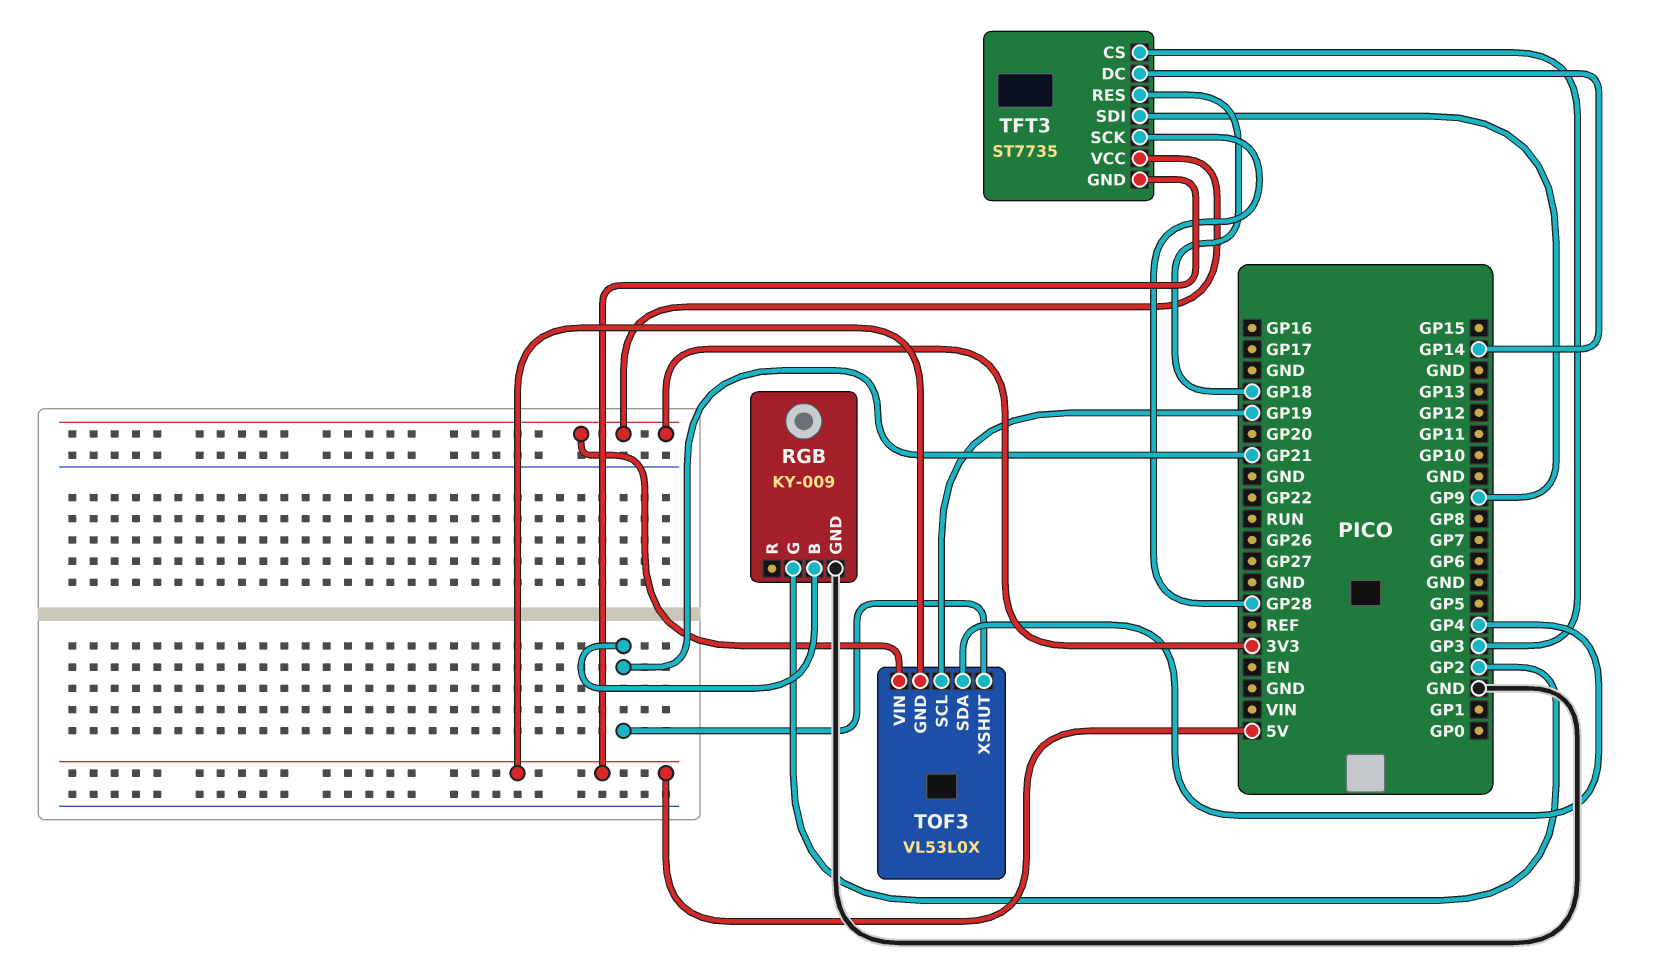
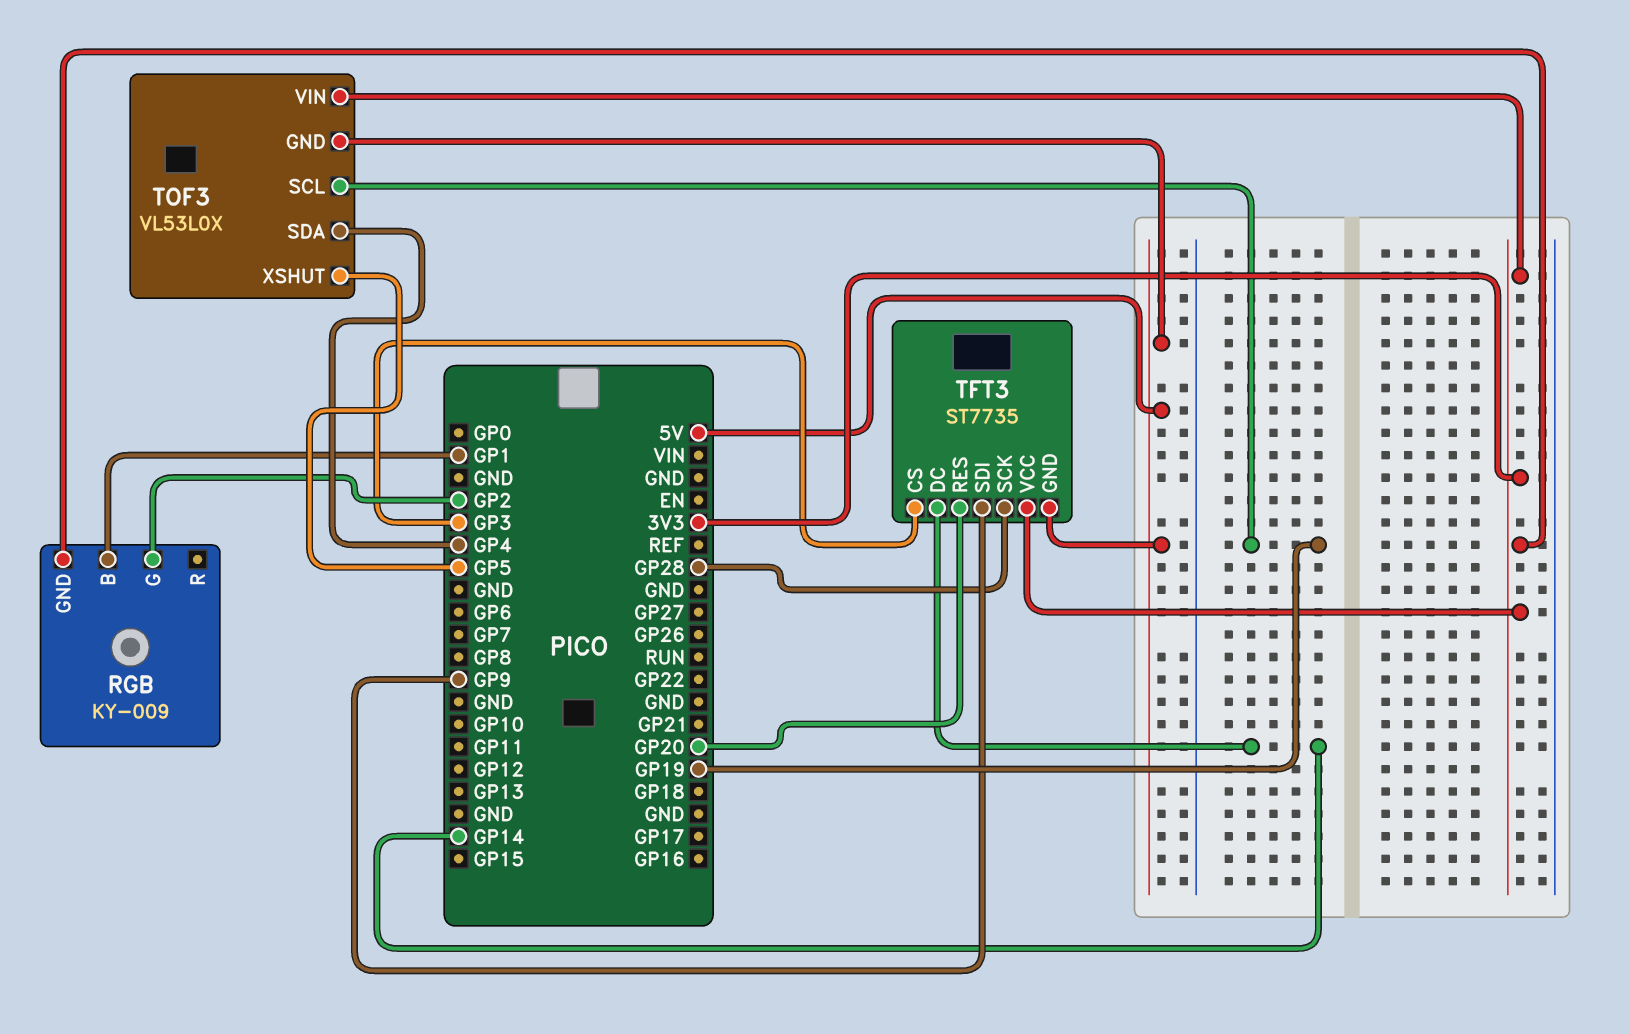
RGB pin B: GP21 -> GP1
RGB pin GND: GND -> 3V3
TFT3 pin RES: GP18 -> GP20
TOF3 pin XSHUT: GP21 -> GP5

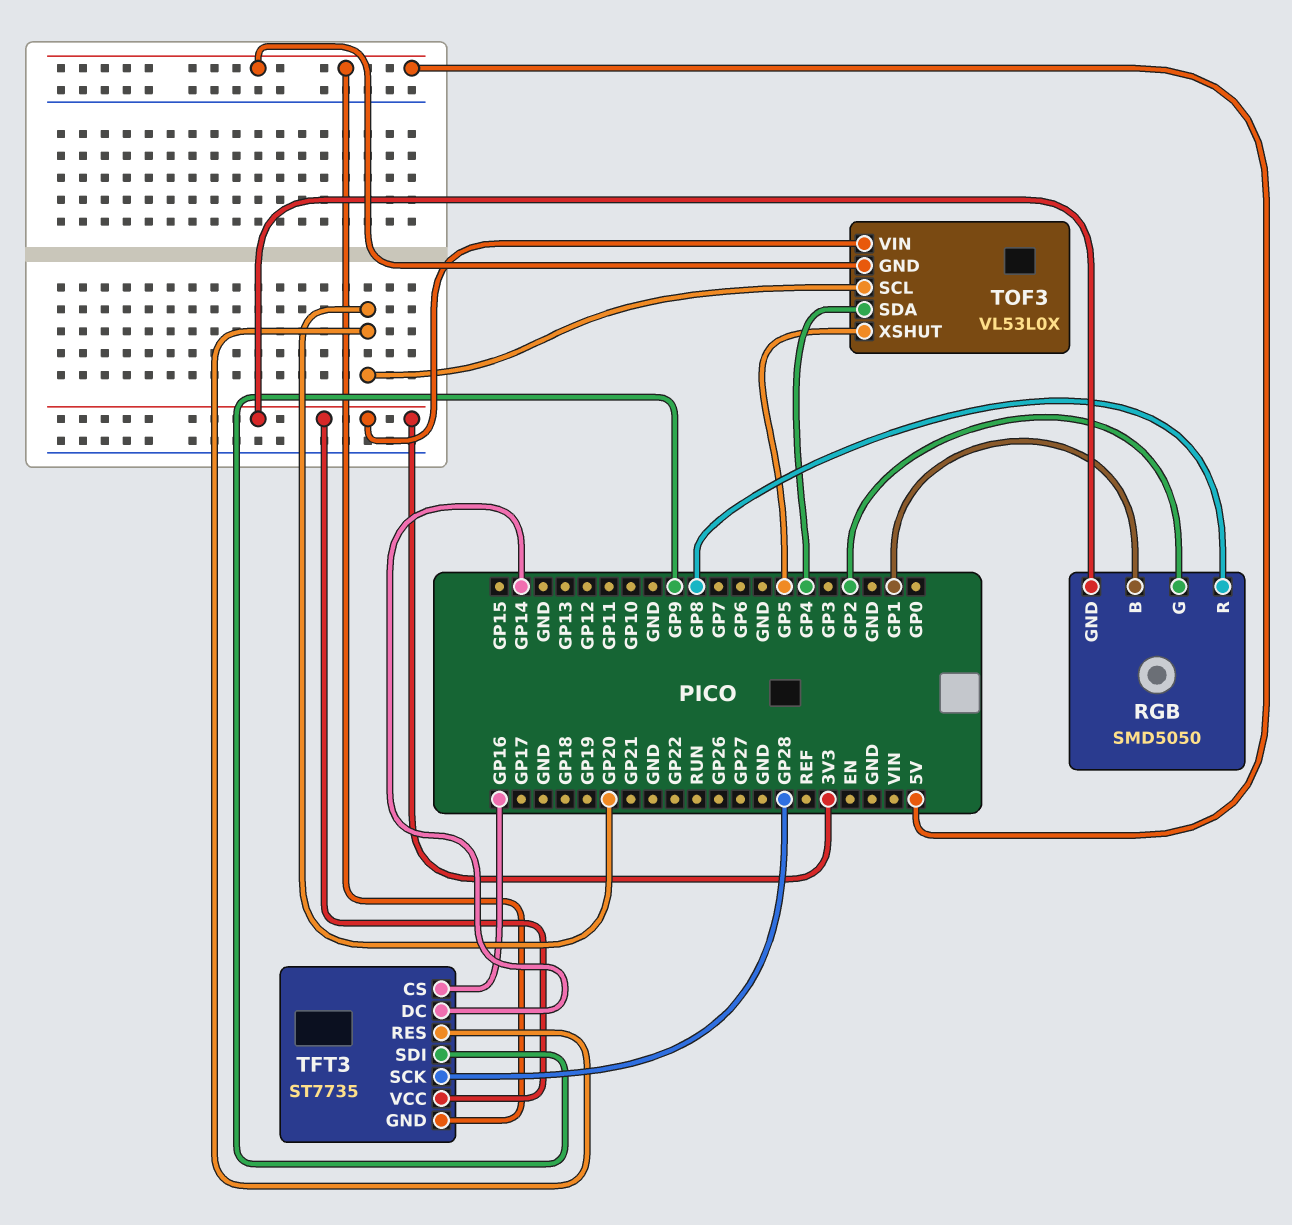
RGB: KY-009 -> SMD5050
RGB pin R: none -> GP8
TFT3 pin CS: GP3 -> GP16
TOF3 pin SCL: GP19 -> GP20

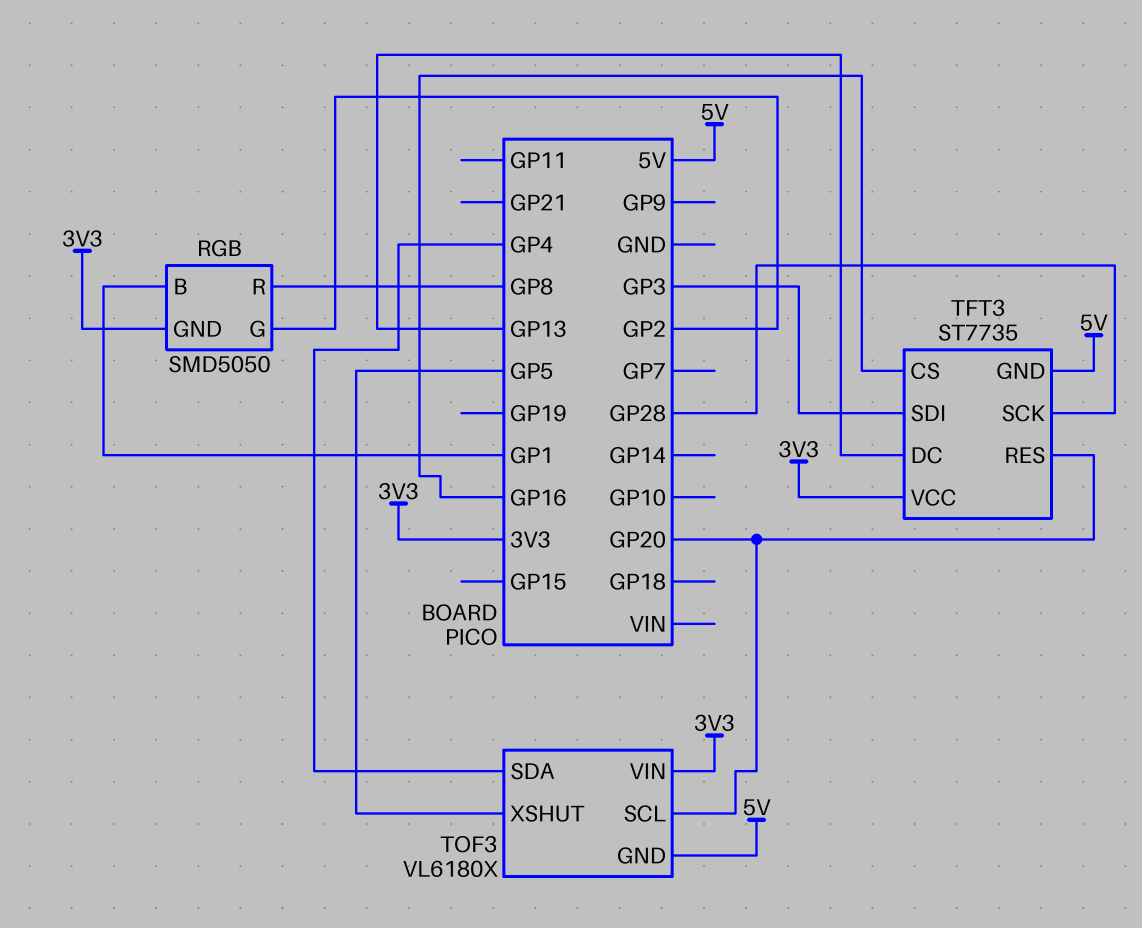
TFT3 pin DC: GP14 -> GP13
TFT3 pin SDI: GP9 -> GP3
TOF3: VL53L0X -> VL6180X

